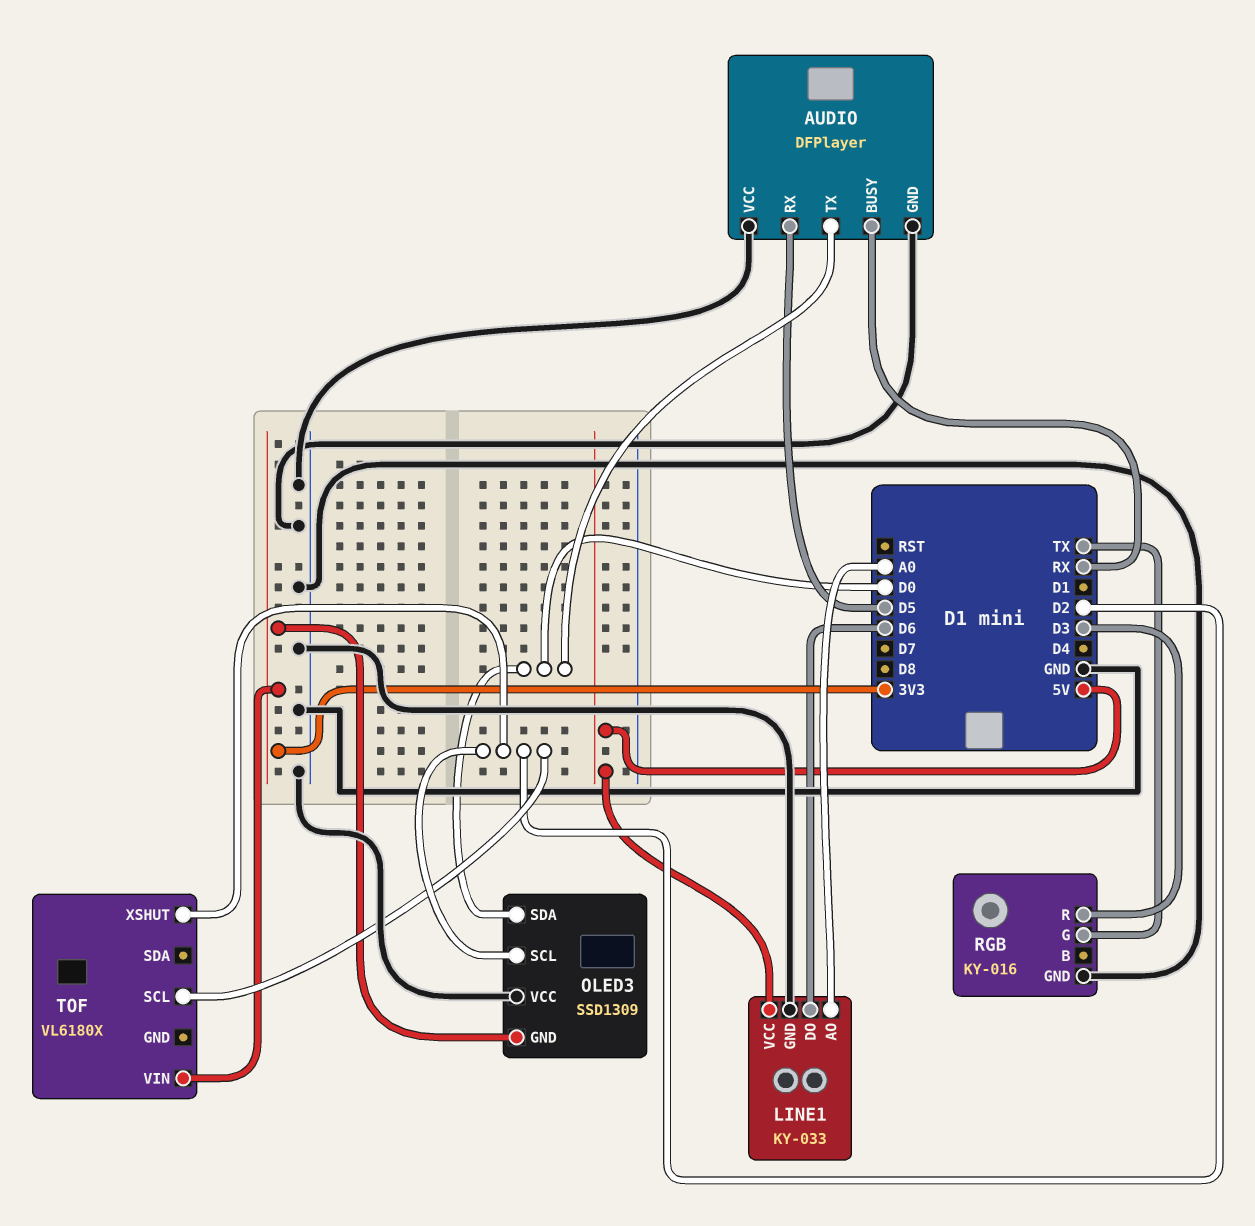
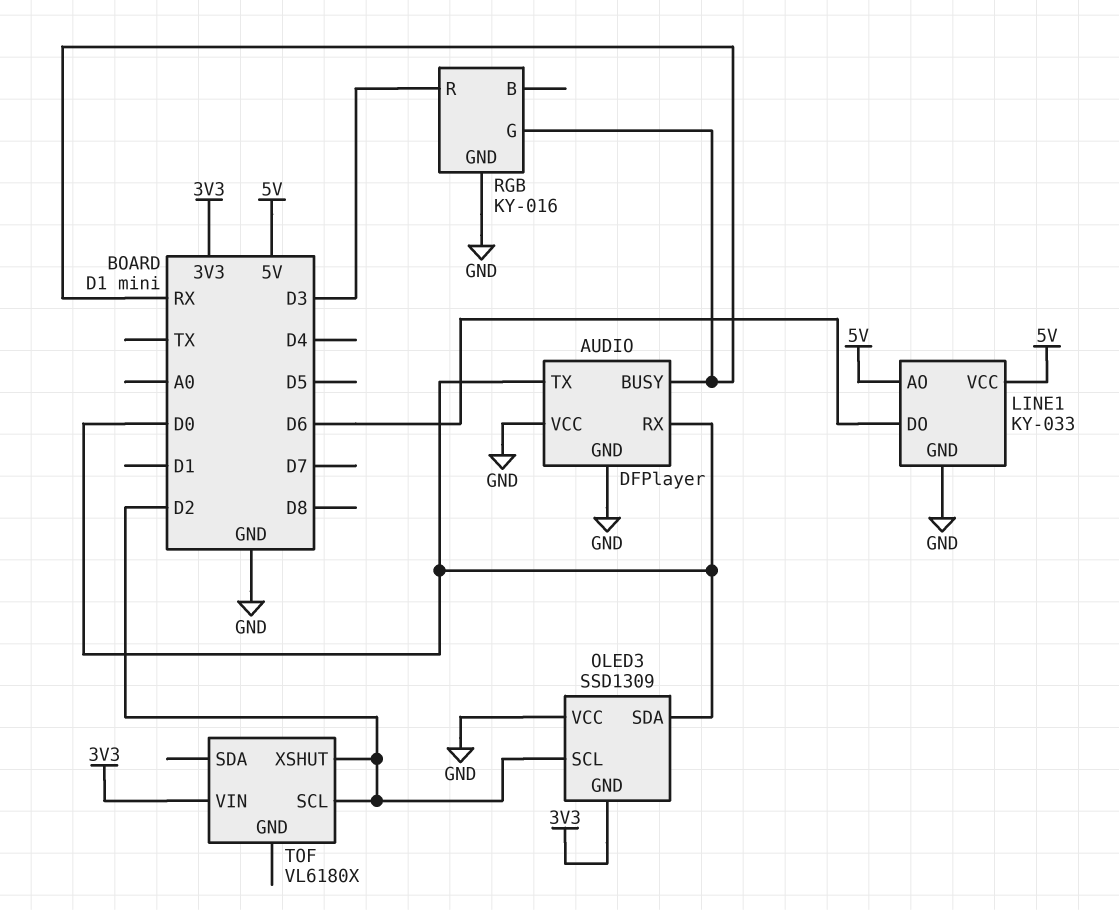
AUDIO pin RX: D5 -> D0
LINE1 pin AO: A0 -> 5V
RGB pin G: TX -> RX

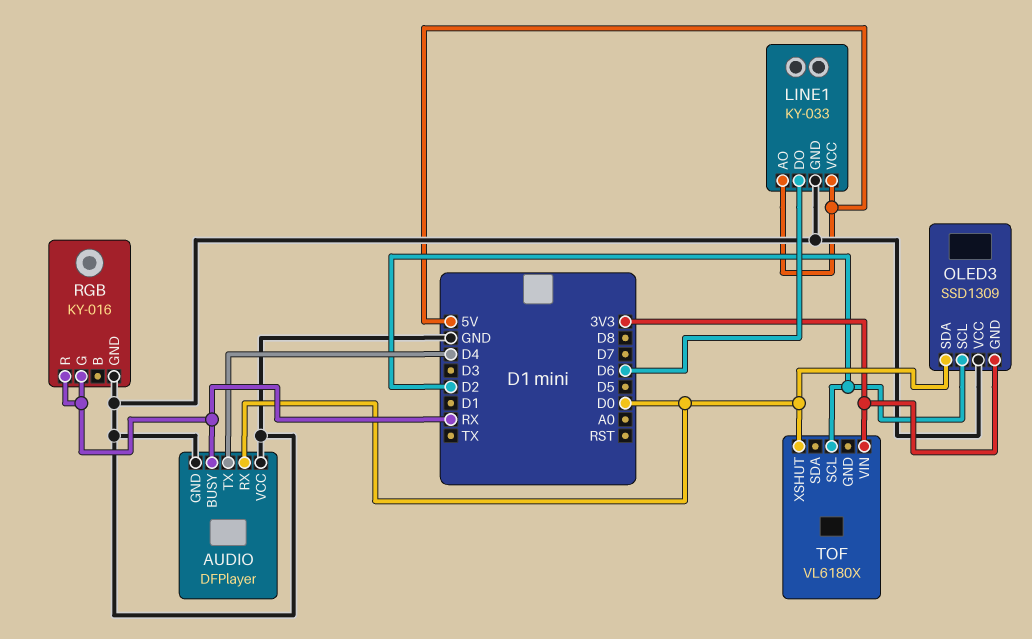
AUDIO pin TX: D0 -> D4
RGB pin R: D3 -> RX
TOF pin XSHUT: D2 -> D0

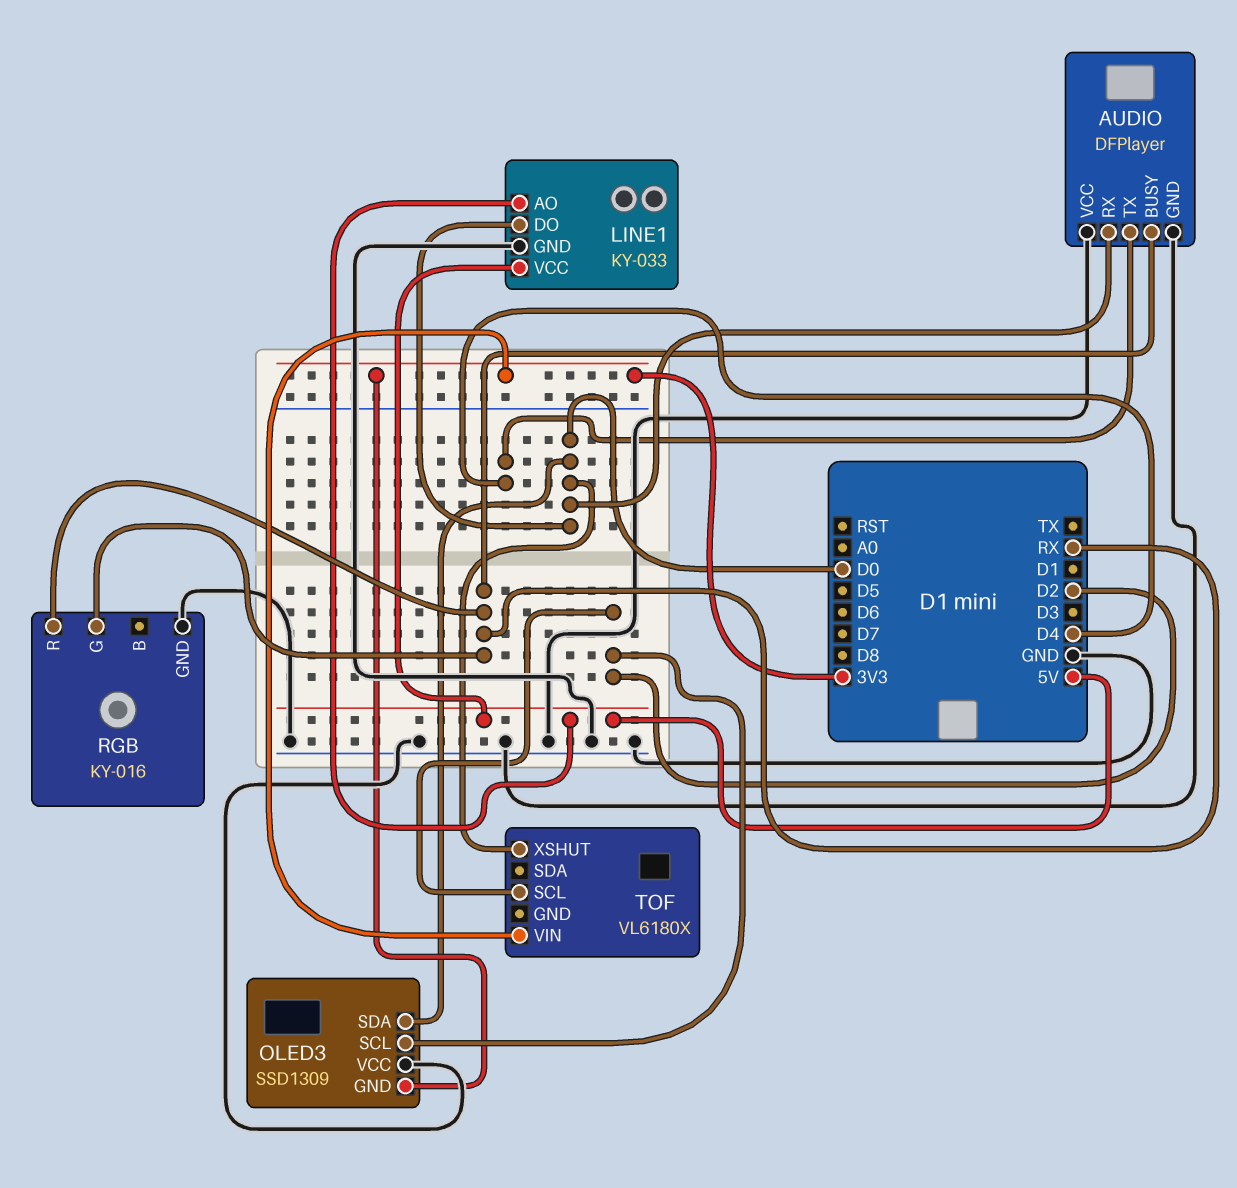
LINE1 pin DO: D6 -> D0

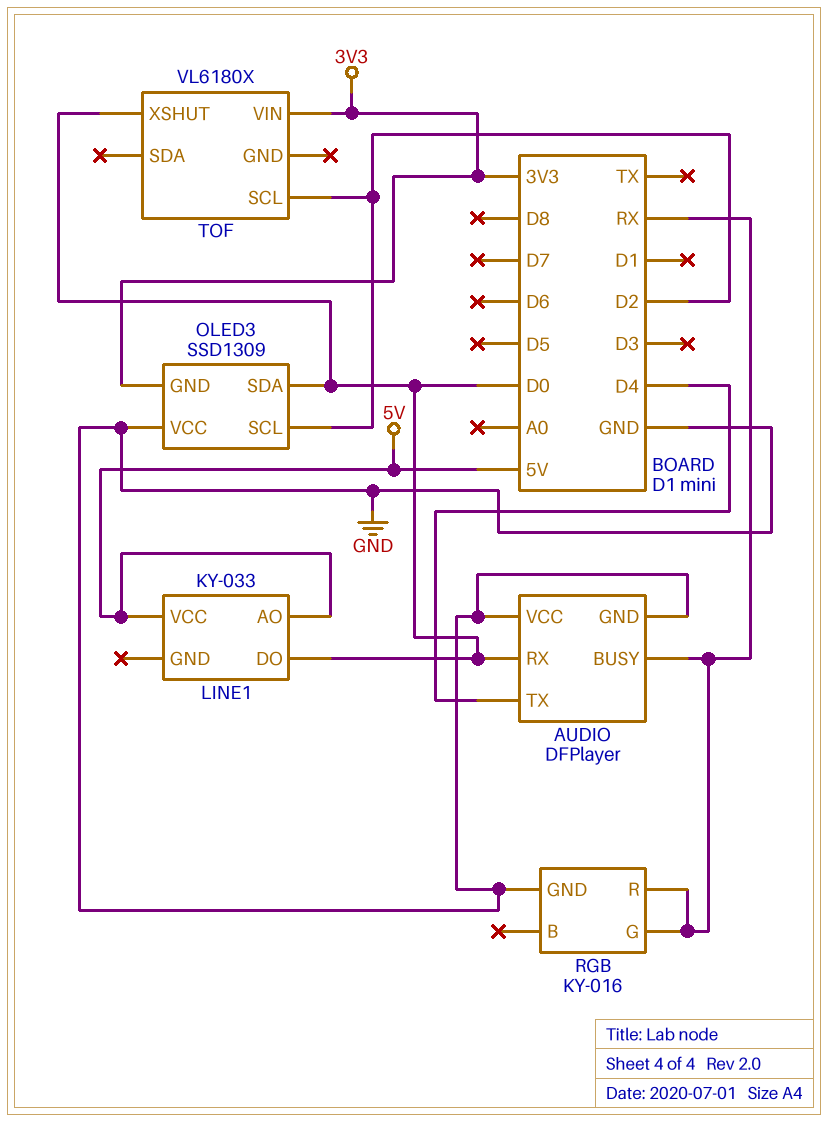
LINE1 pin GND: GND -> none

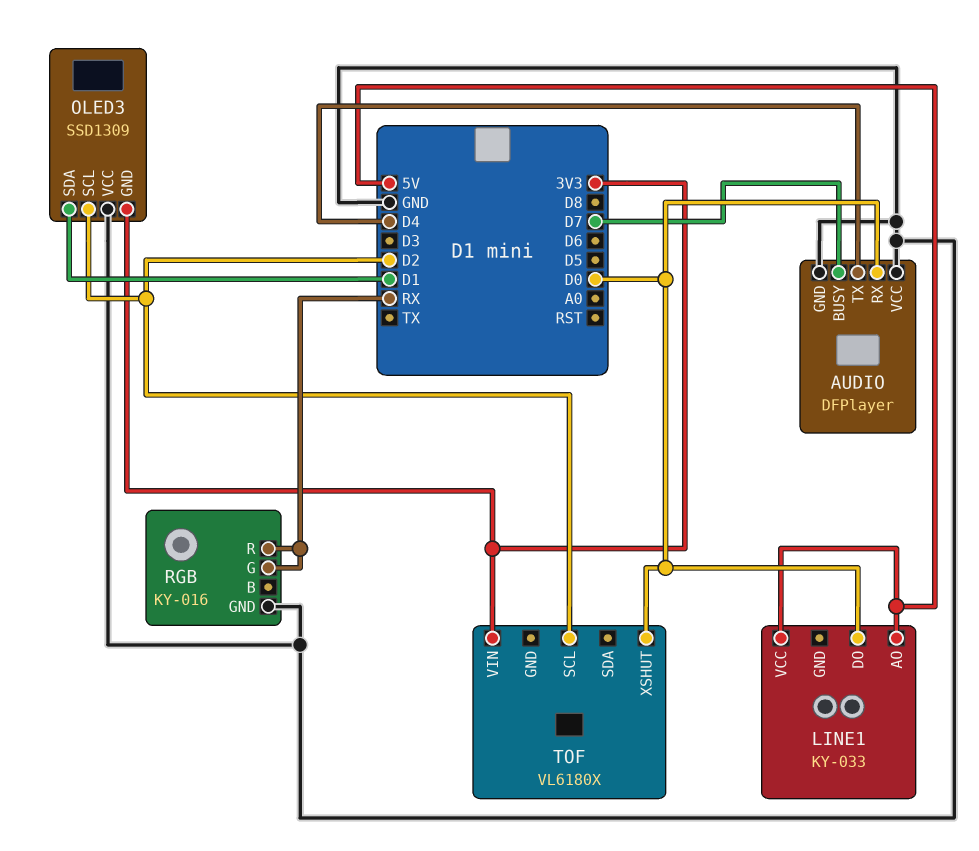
AUDIO pin BUSY: RX -> D7
OLED3 pin SDA: D0 -> D1

